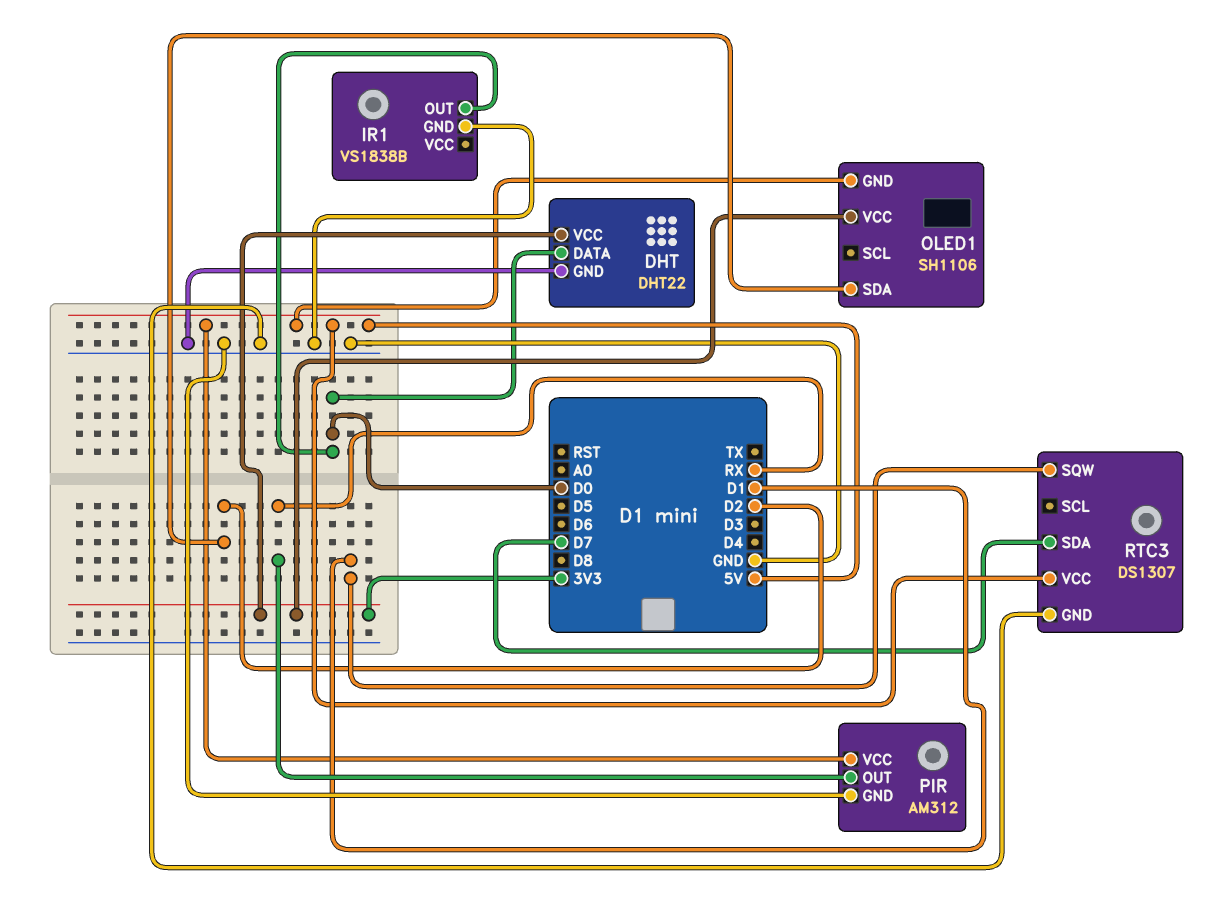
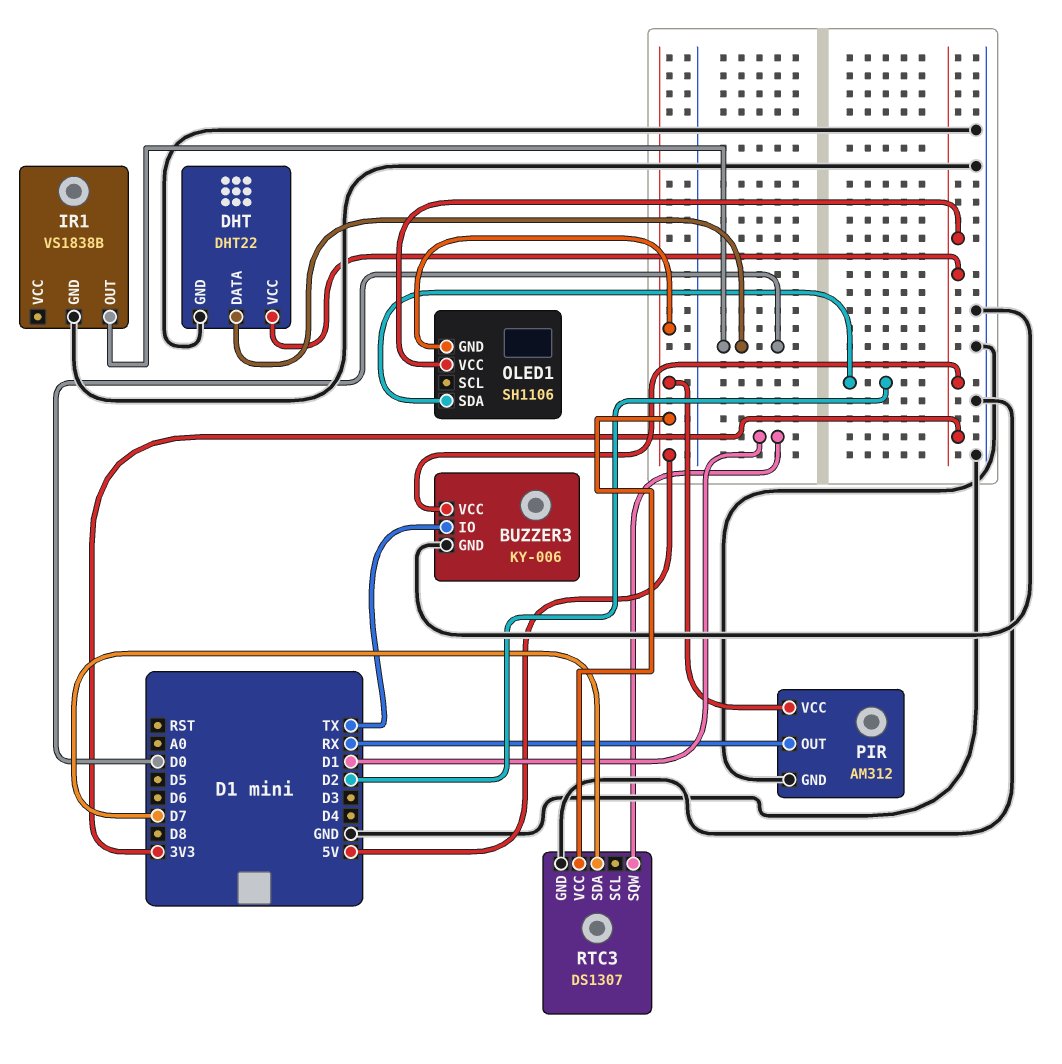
BUZZER3: none -> KY-006
BUZZER3 pin GND: none -> GND
BUZZER3 pin IO: none -> TX
BUZZER3 pin VCC: none -> 3V3

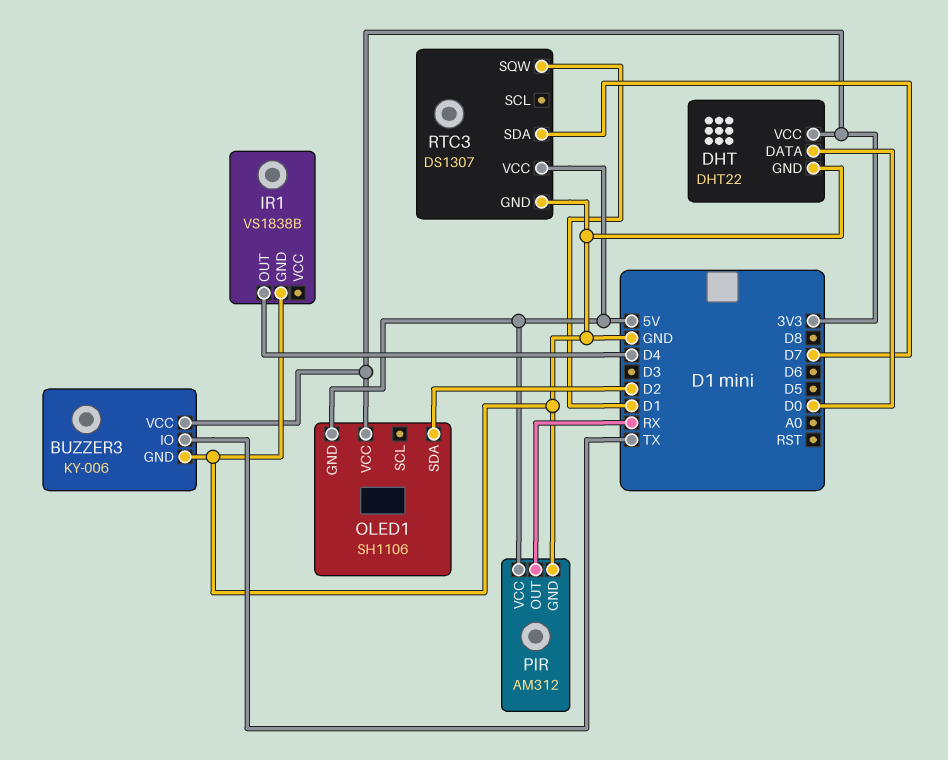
IR1 pin OUT: D0 -> D4

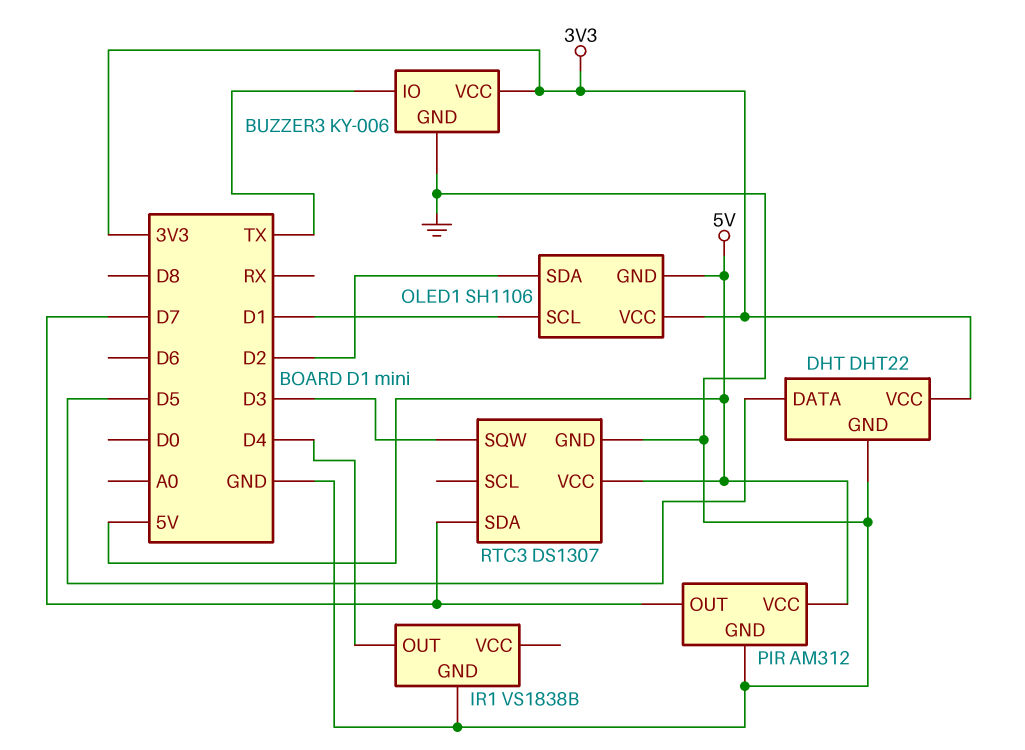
DHT pin DATA: D0 -> D5
OLED1 pin SCL: none -> D1
PIR pin OUT: RX -> D7
RTC3 pin SQW: D1 -> D3

